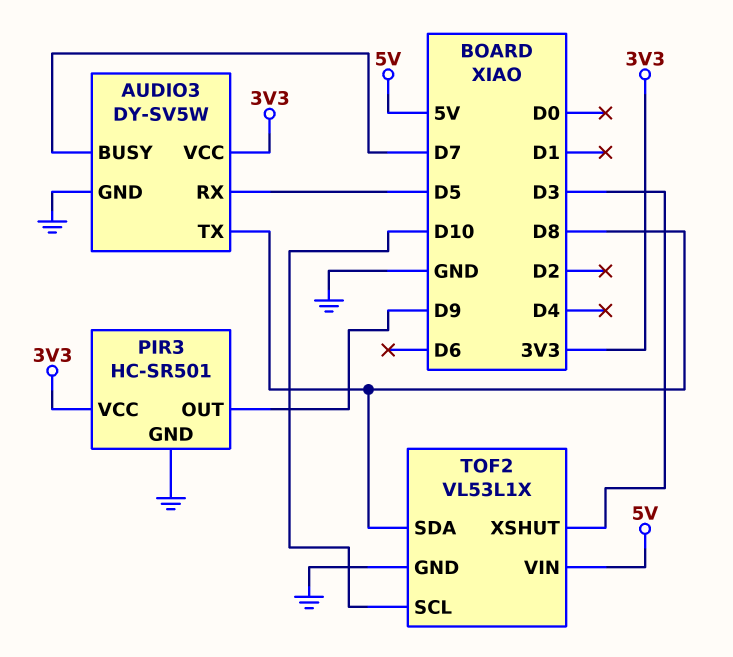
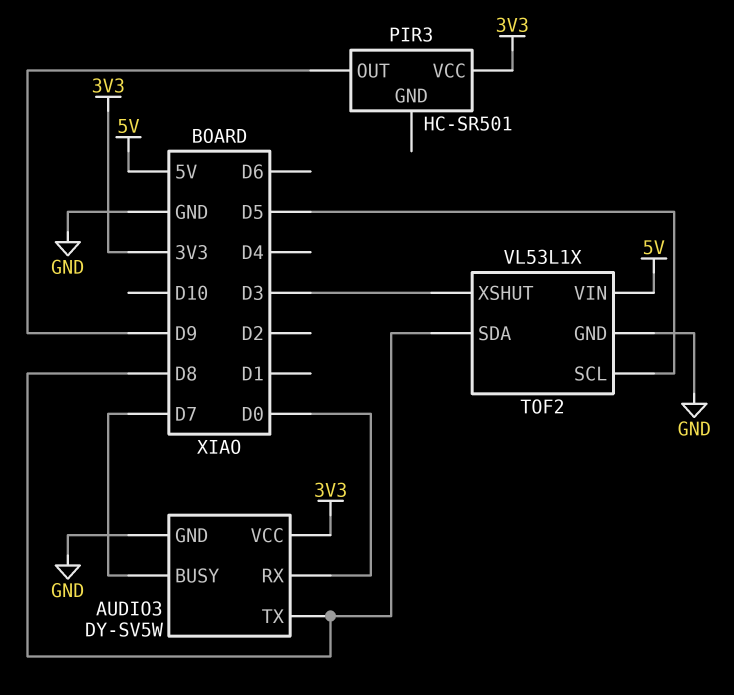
AUDIO3 pin RX: D5 -> D0
PIR3 pin GND: GND -> none
TOF2 pin SCL: D10 -> D5

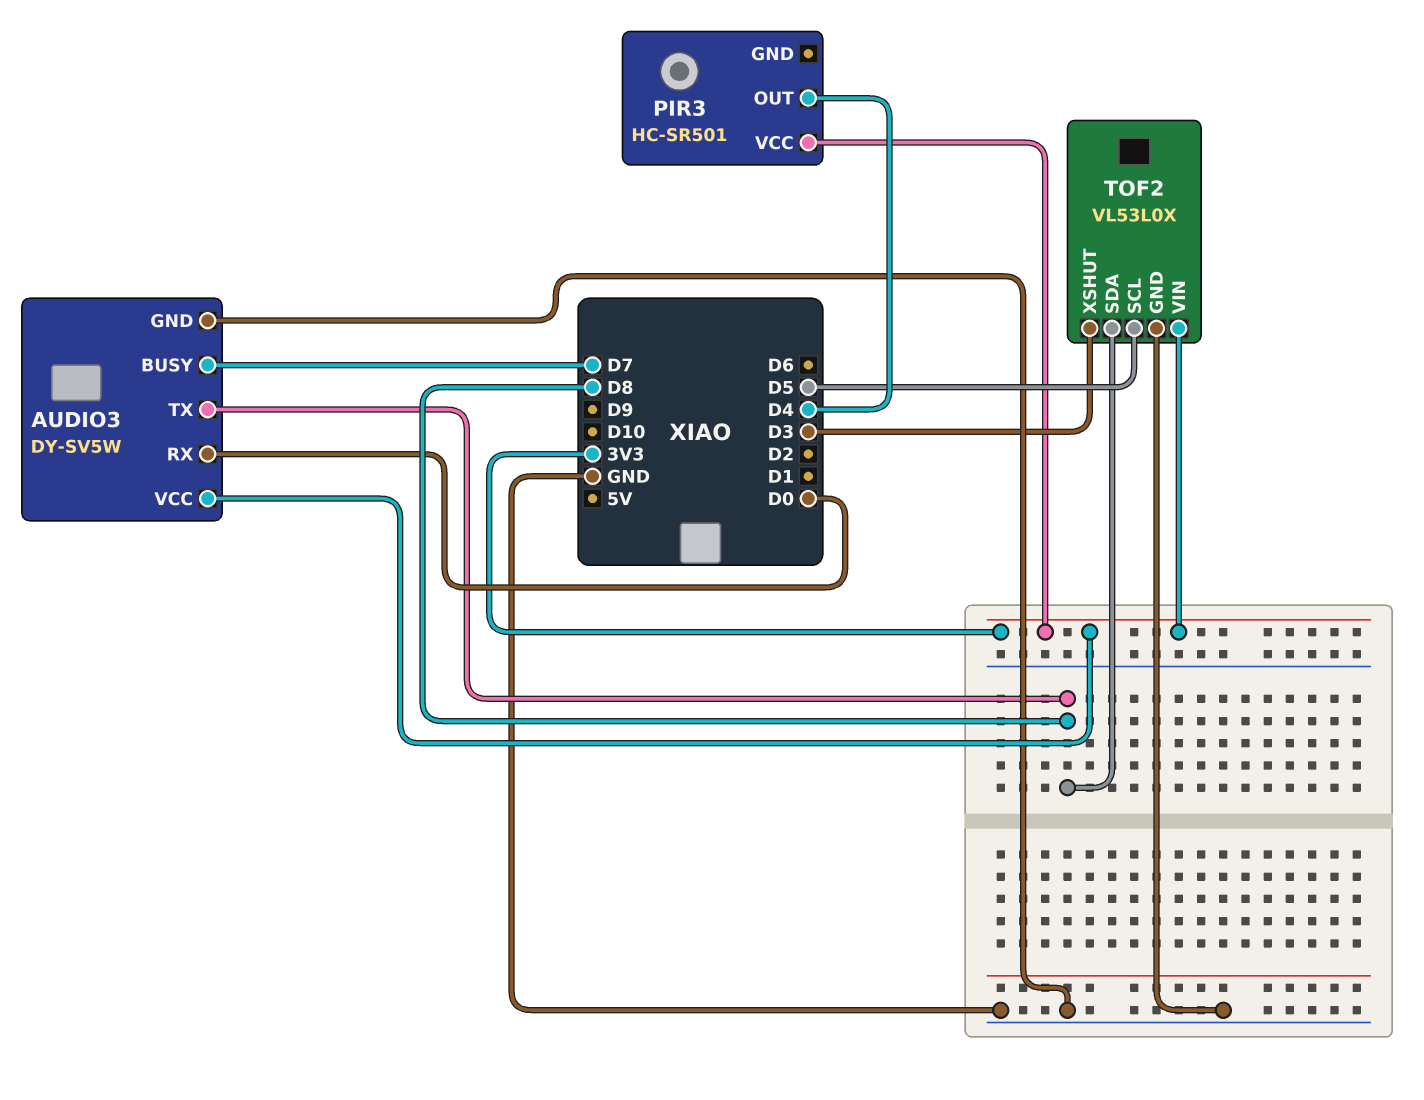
PIR3 pin OUT: D9 -> D4
TOF2: VL53L1X -> VL53L0X
TOF2 pin VIN: 5V -> 3V3

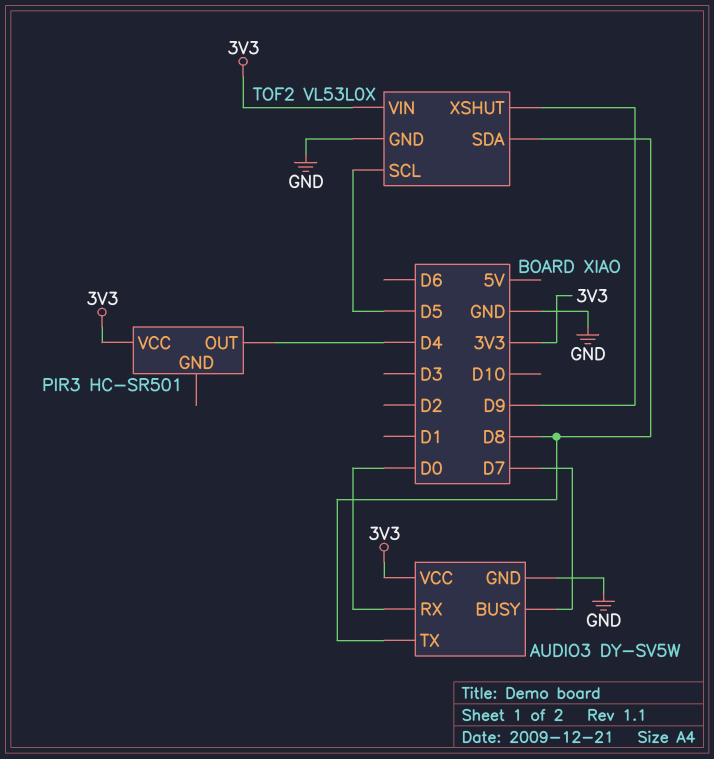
TOF2 pin XSHUT: D3 -> D9

